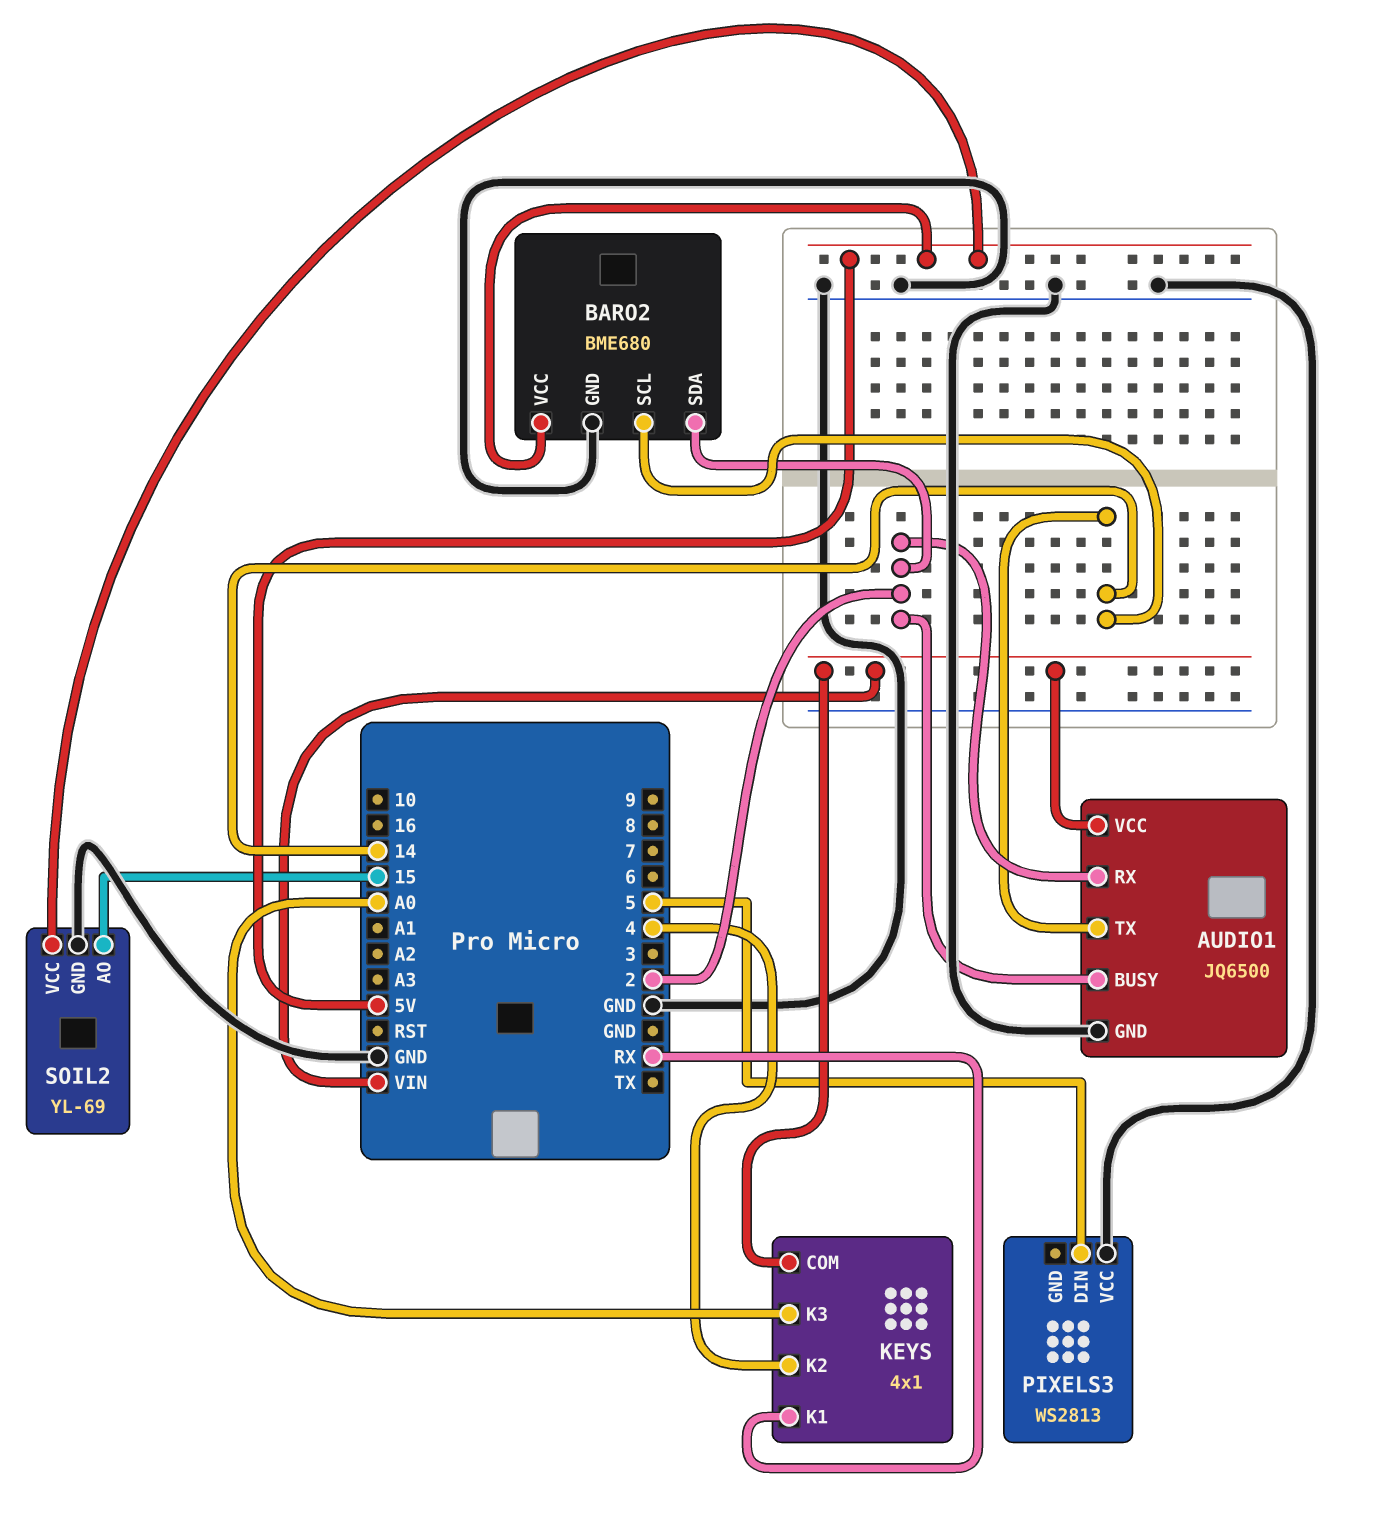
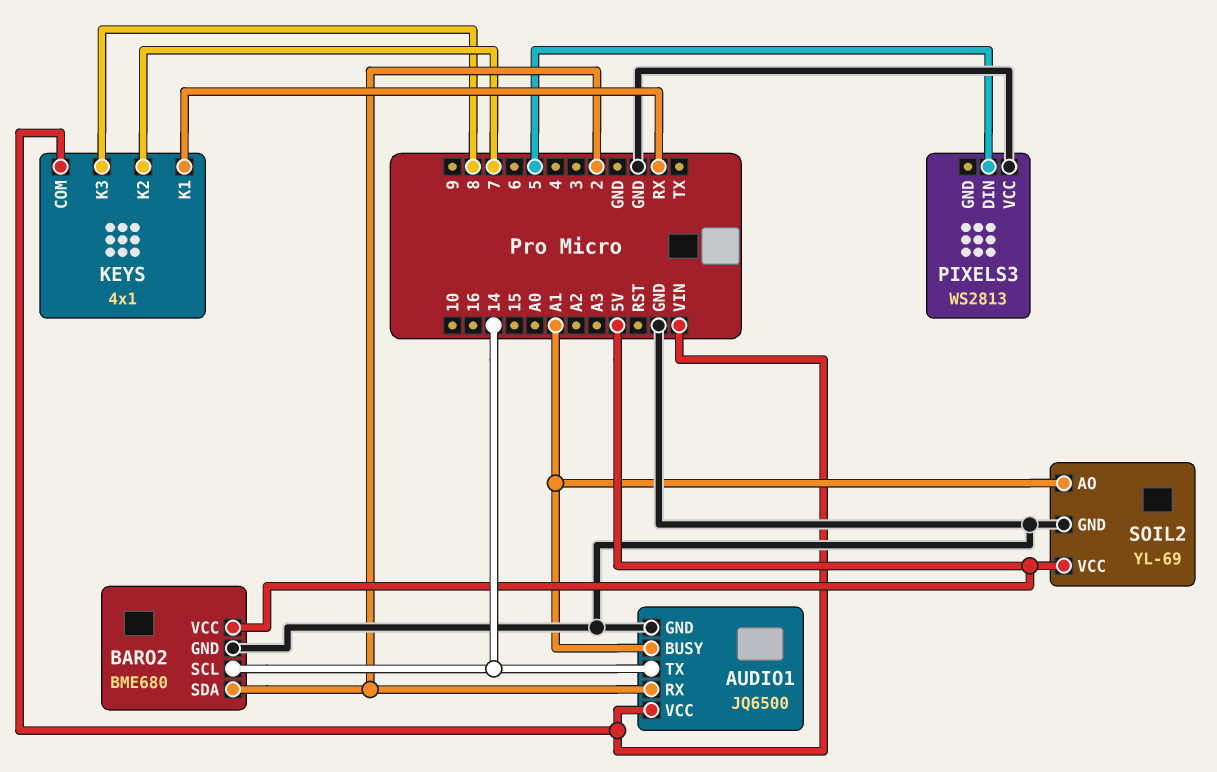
AUDIO1 pin BUSY: 2 -> A1
KEYS pin K2: 4 -> 7
KEYS pin K3: A0 -> 8
SOIL2 pin AO: 15 -> A1

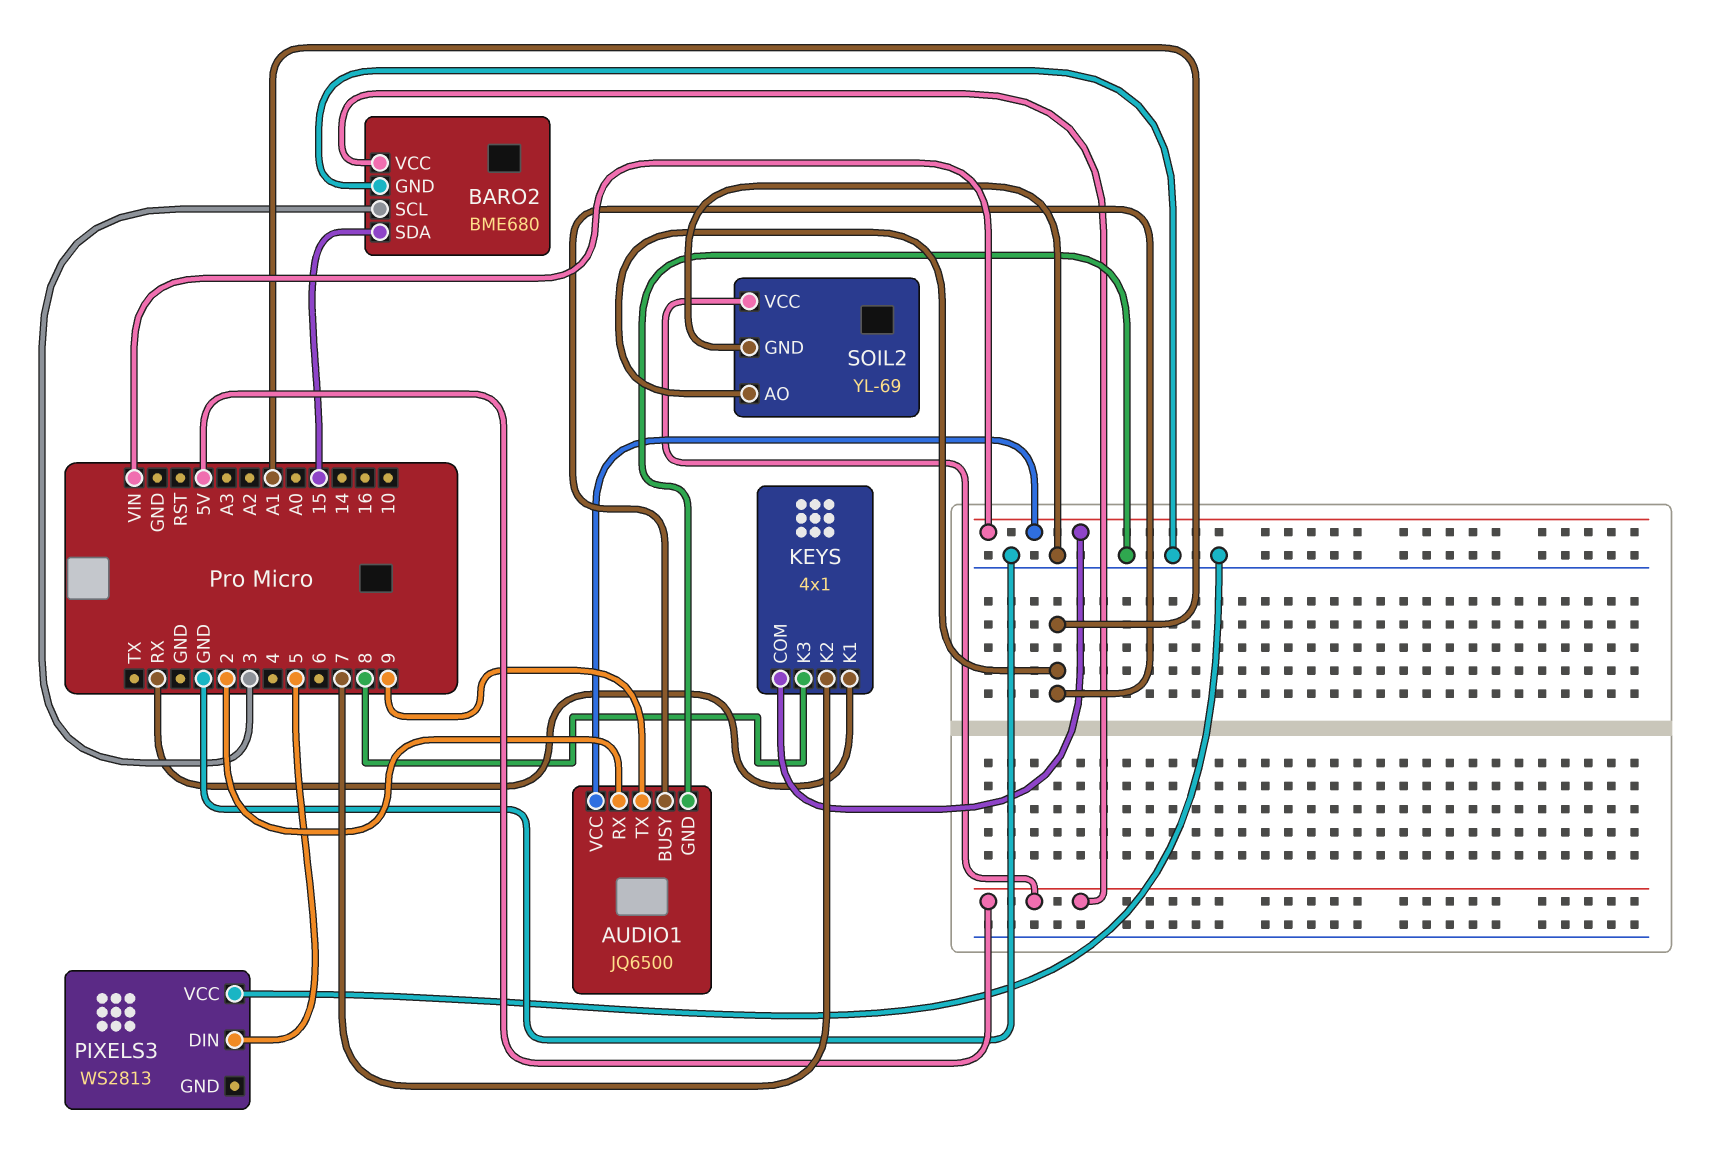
AUDIO1 pin TX: 14 -> 9
BARO2 pin SCL: 14 -> 3
BARO2 pin SDA: 2 -> 15

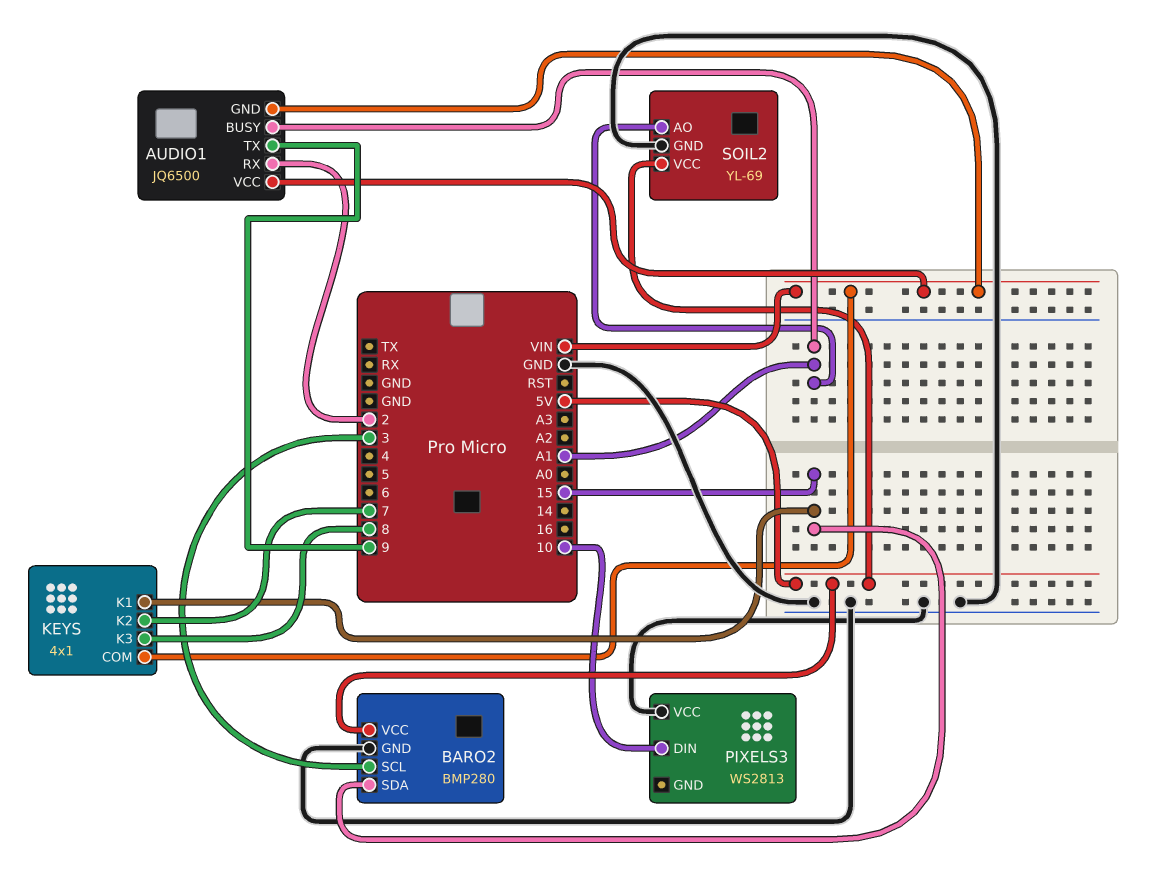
AUDIO1 pin GND: GND -> VIN
BARO2: BME680 -> BMP280
KEYS pin K1: RX -> 15
PIXELS3 pin DIN: 5 -> 10

